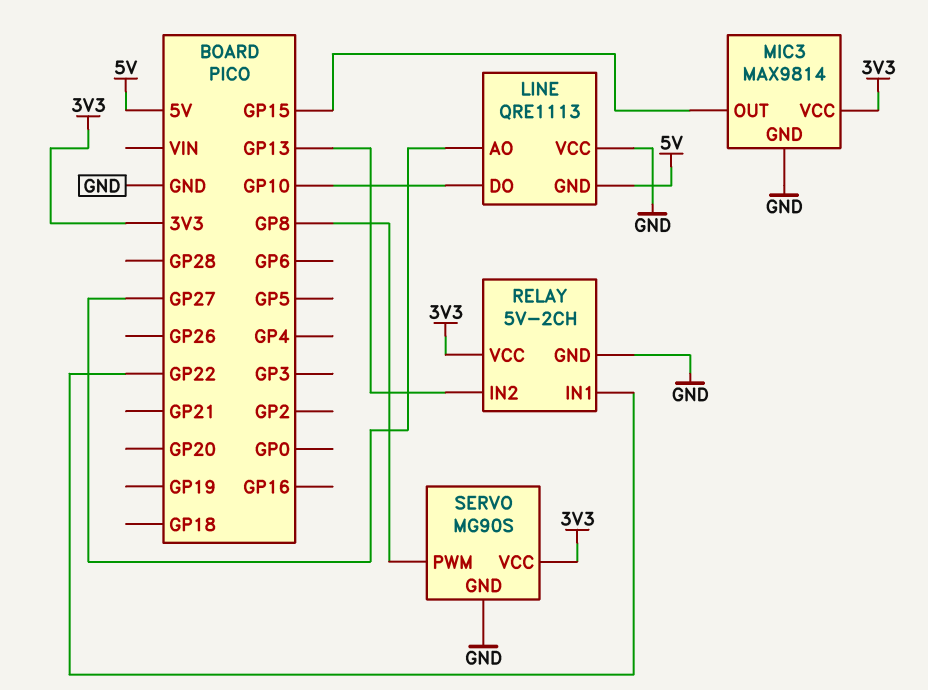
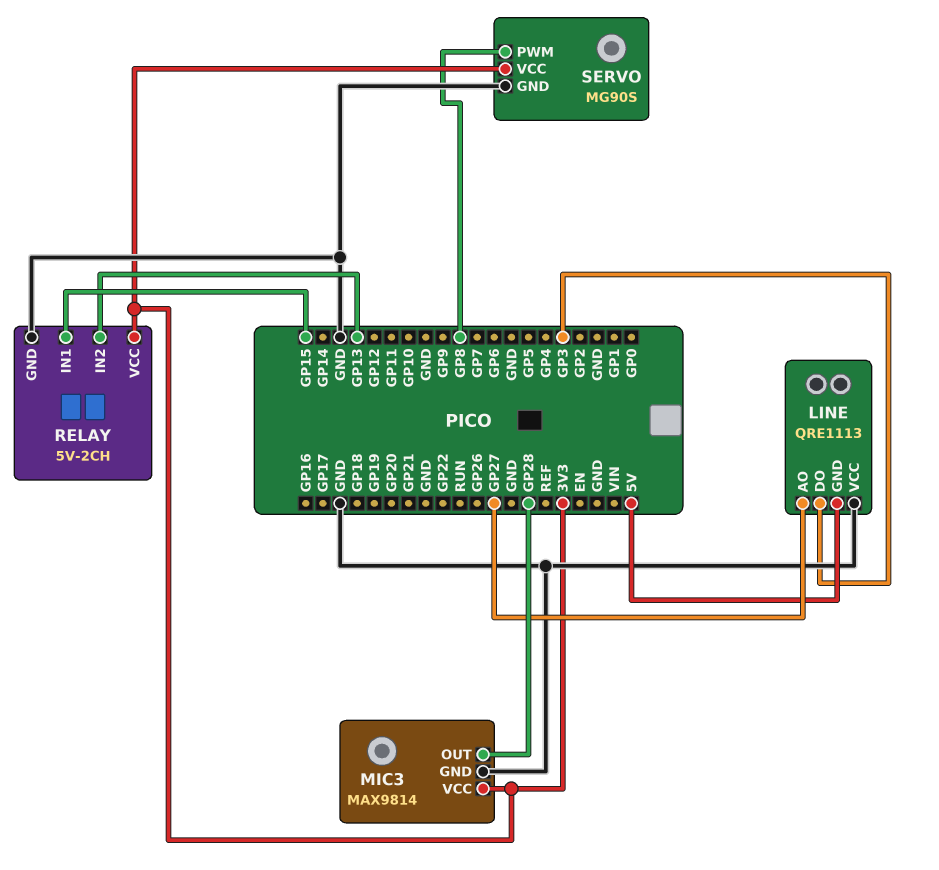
LINE pin DO: GP10 -> GP3
MIC3 pin OUT: GP15 -> GP28
RELAY pin IN1: GP22 -> GP15

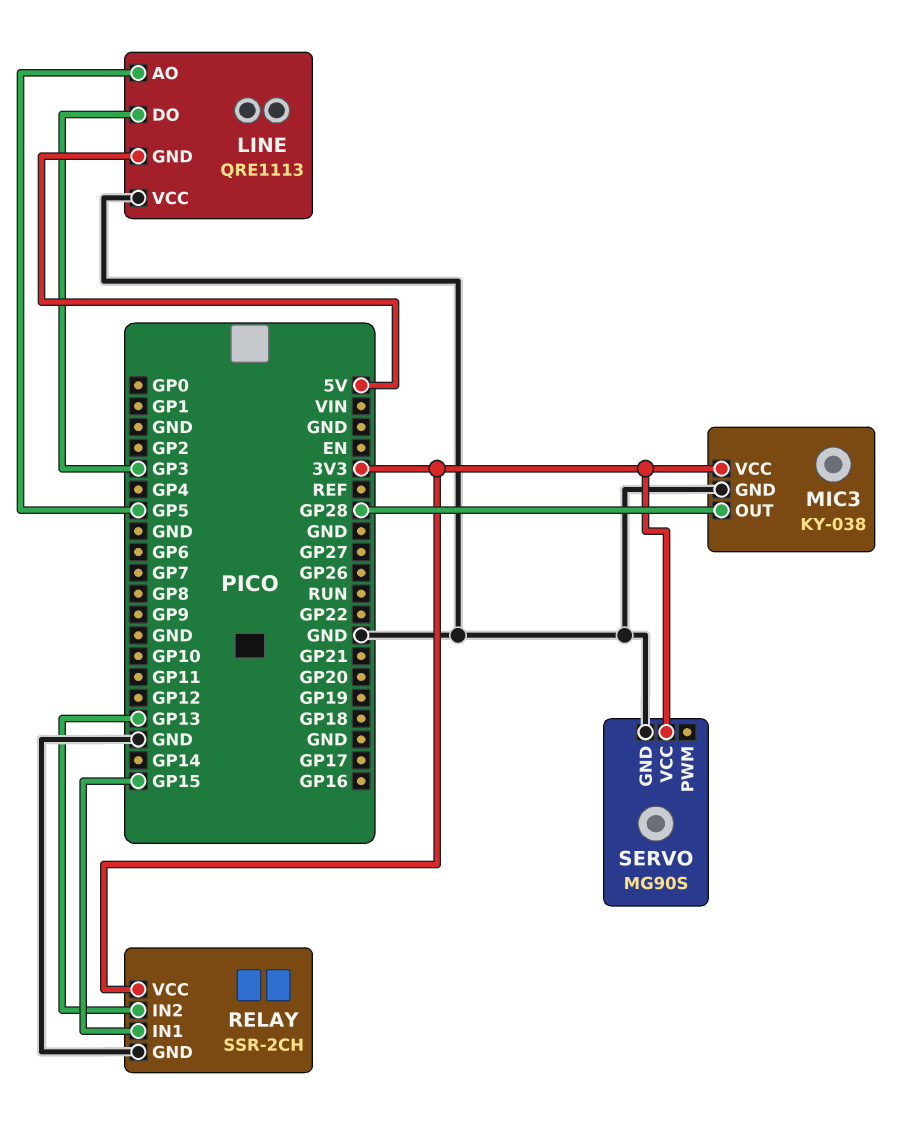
LINE pin AO: GP27 -> GP5
MIC3: MAX9814 -> KY-038
RELAY: 5V-2CH -> SSR-2CH
SERVO pin PWM: GP8 -> none

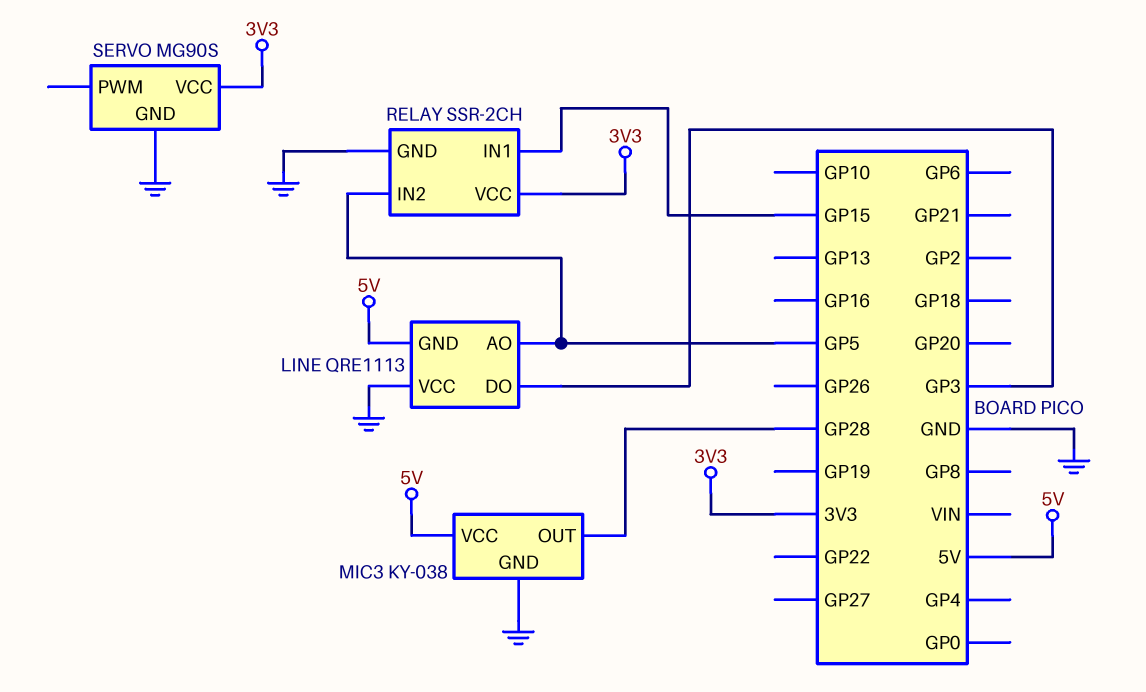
MIC3 pin VCC: 3V3 -> 5V
RELAY pin IN2: GP13 -> GP5

